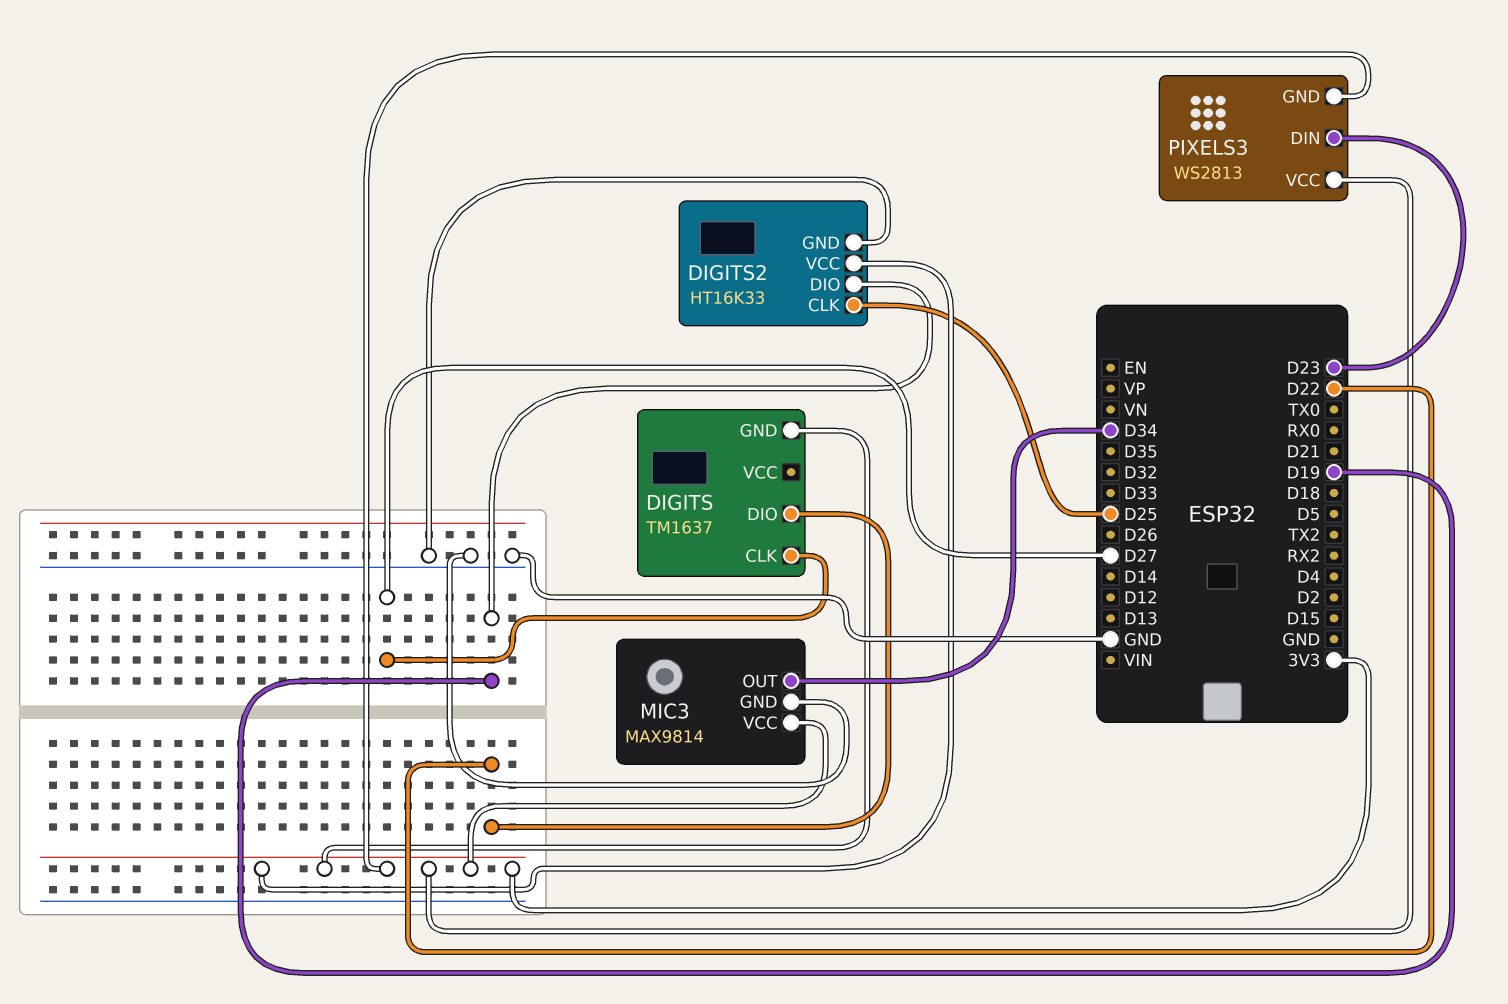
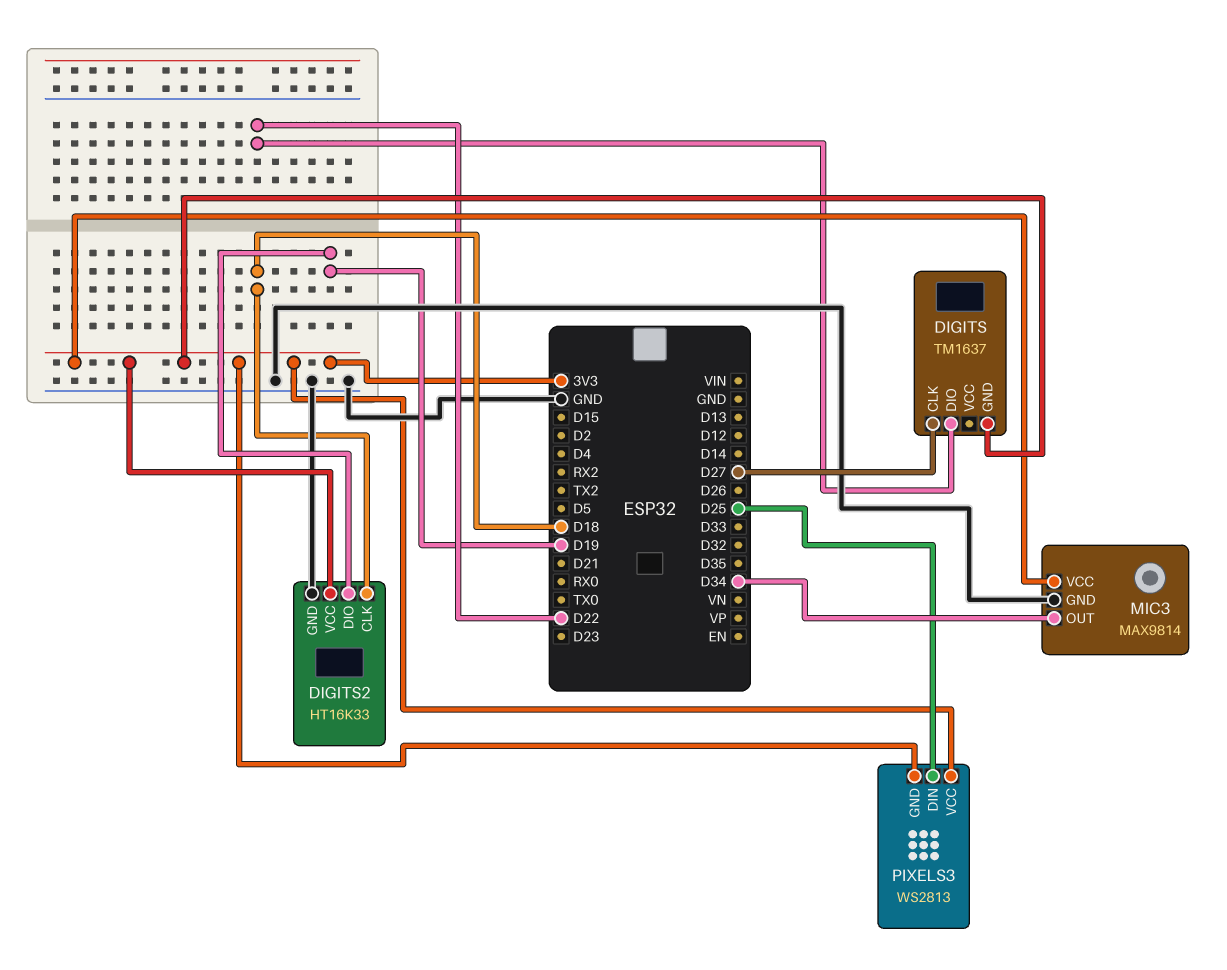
DIGITS2 pin CLK: D25 -> D18
PIXELS3 pin DIN: D23 -> D25

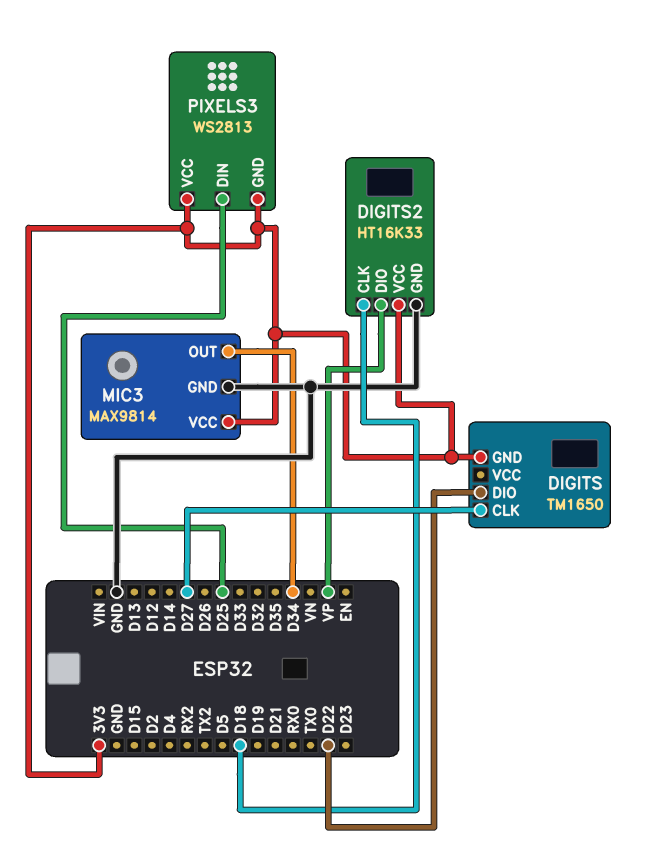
DIGITS: TM1637 -> TM1650
DIGITS2 pin DIO: D19 -> VP

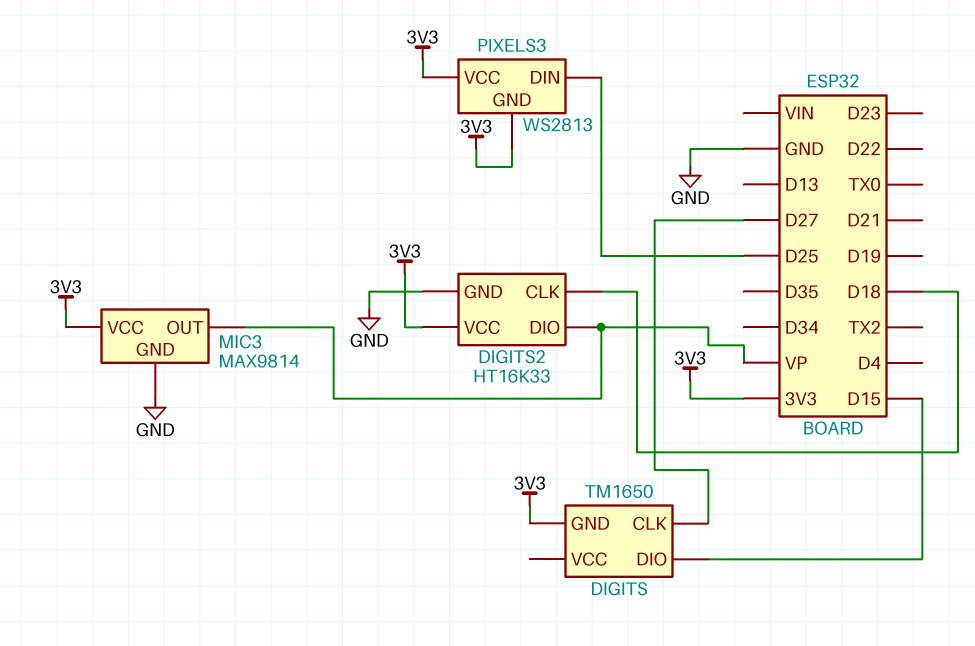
DIGITS pin DIO: D22 -> D15
MIC3 pin OUT: D34 -> VP

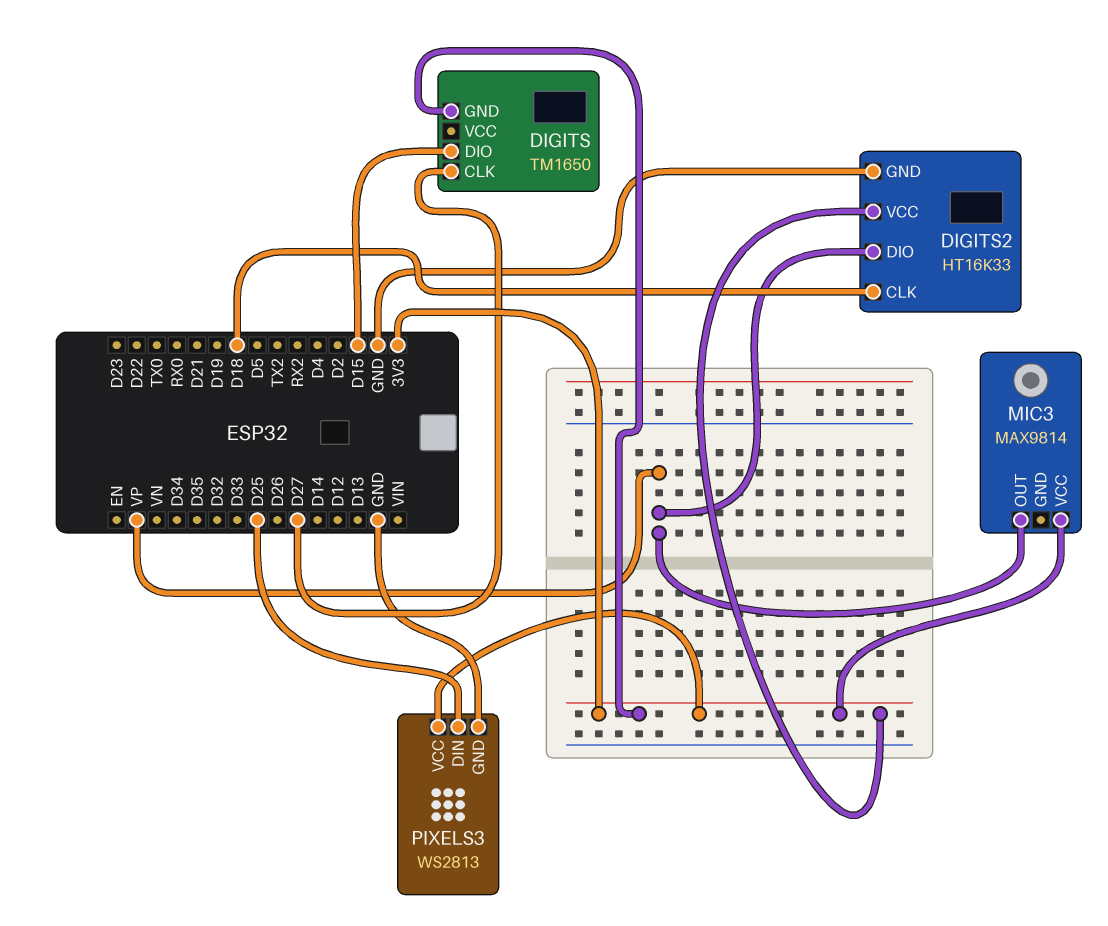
MIC3 pin GND: GND -> none
PIXELS3 pin GND: 3V3 -> GND

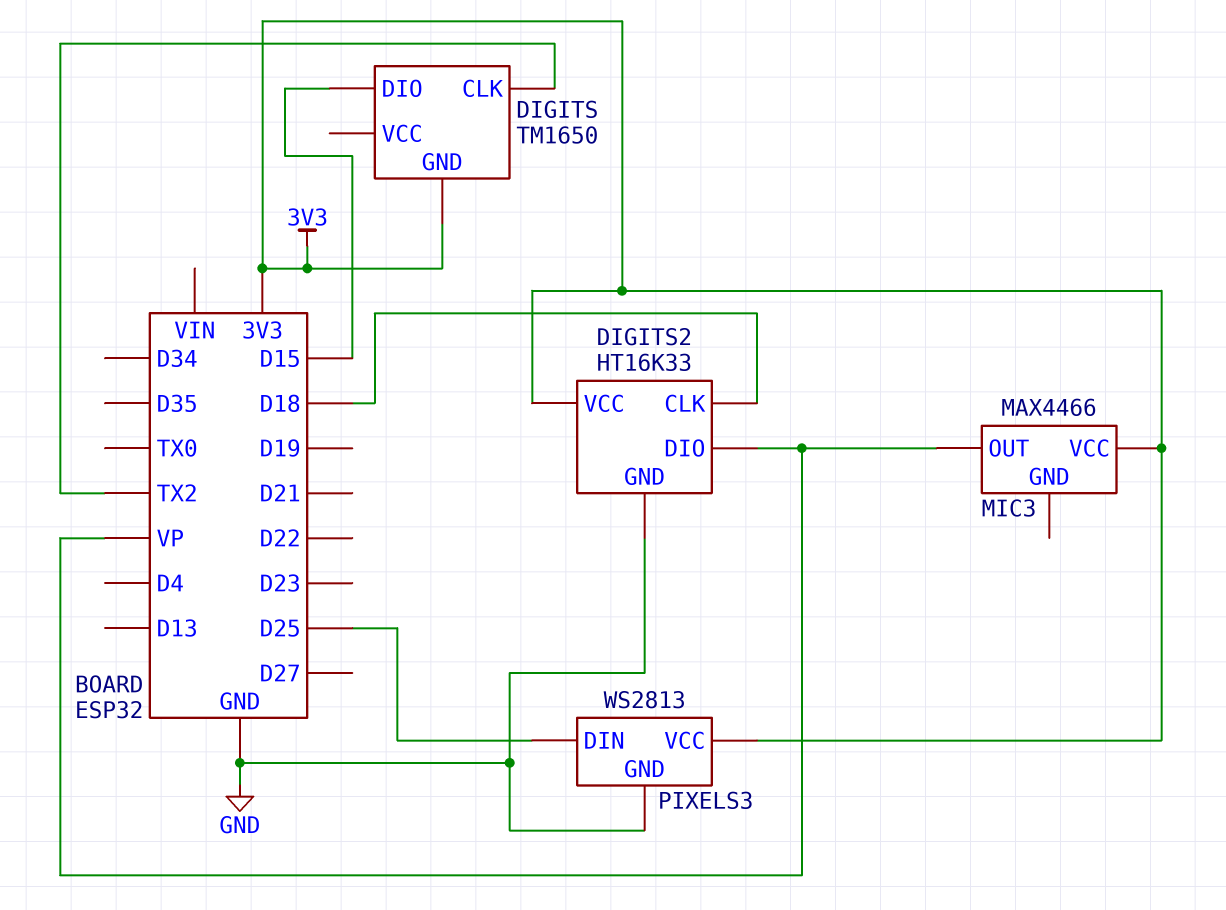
DIGITS pin CLK: D27 -> TX2
MIC3: MAX9814 -> MAX4466

